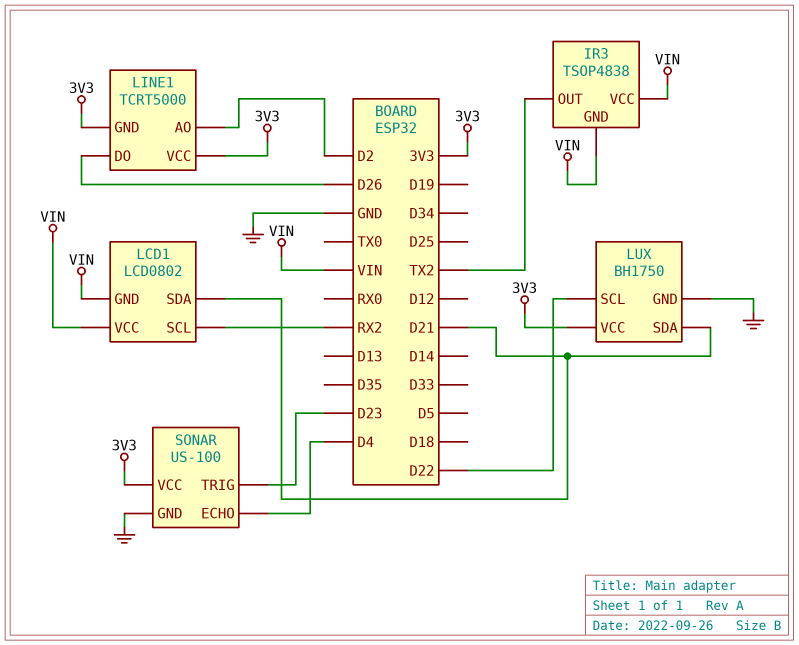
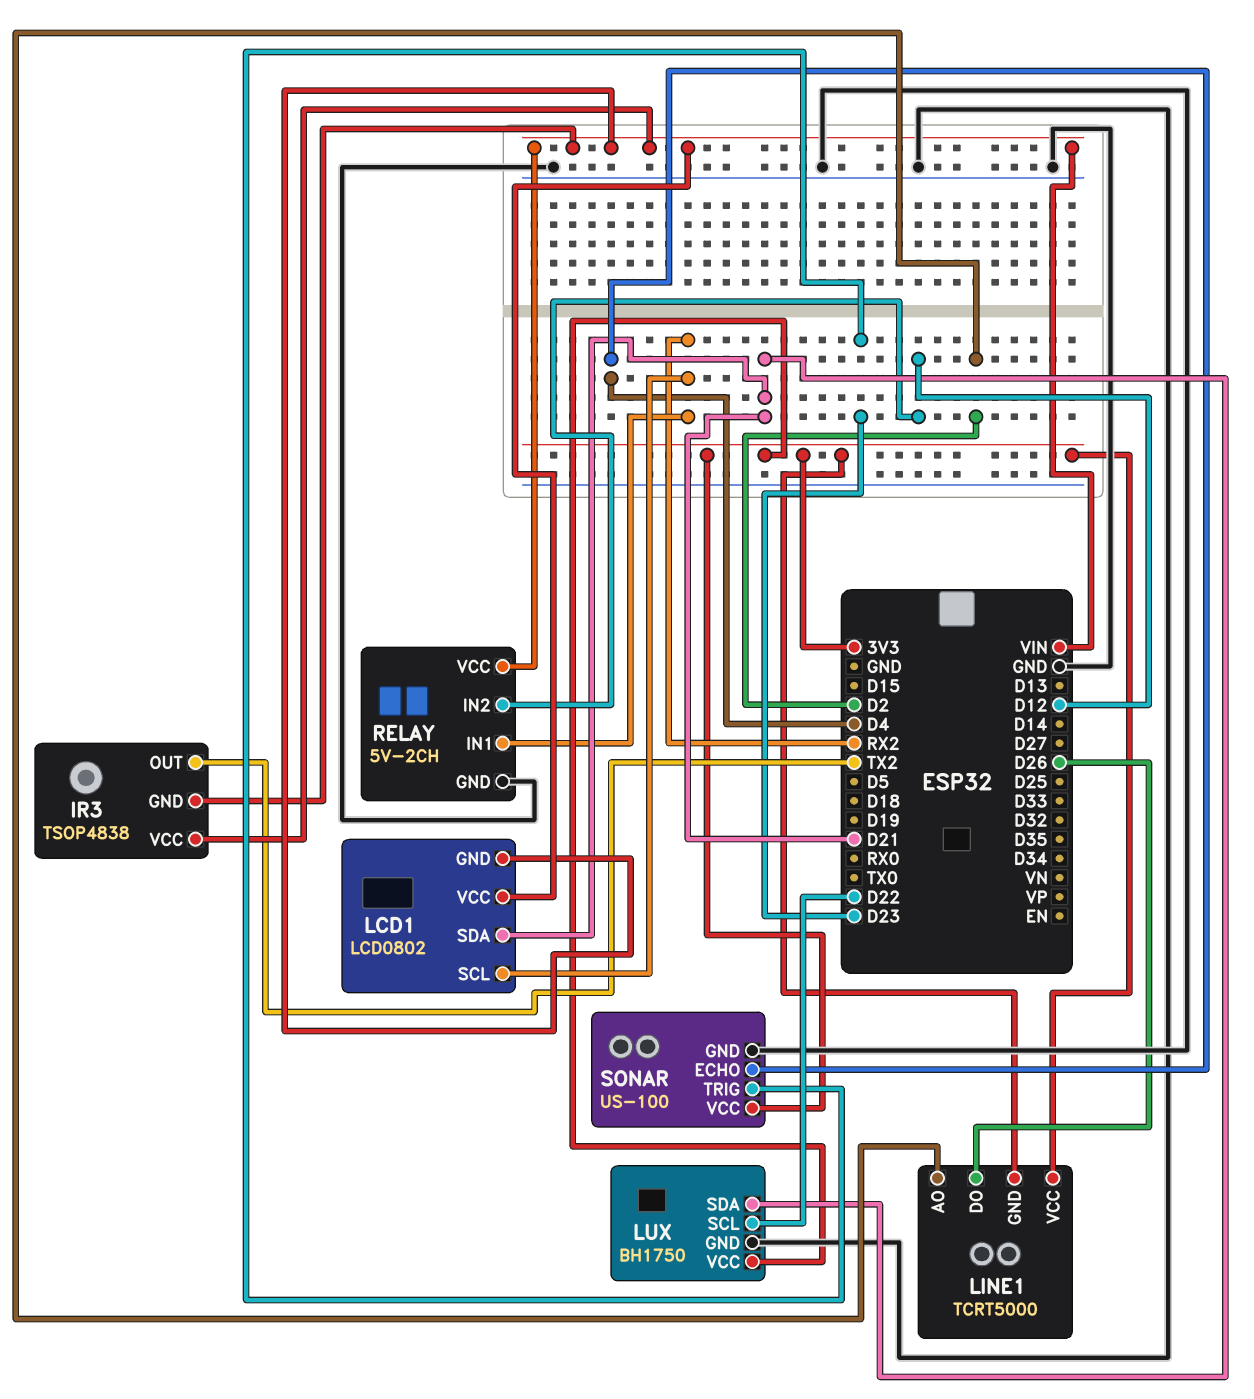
RELAY: none -> 5V-2CH
RELAY pin GND: none -> GND
RELAY pin IN1: none -> RX2
RELAY pin IN2: none -> D12
RELAY pin VCC: none -> VIN

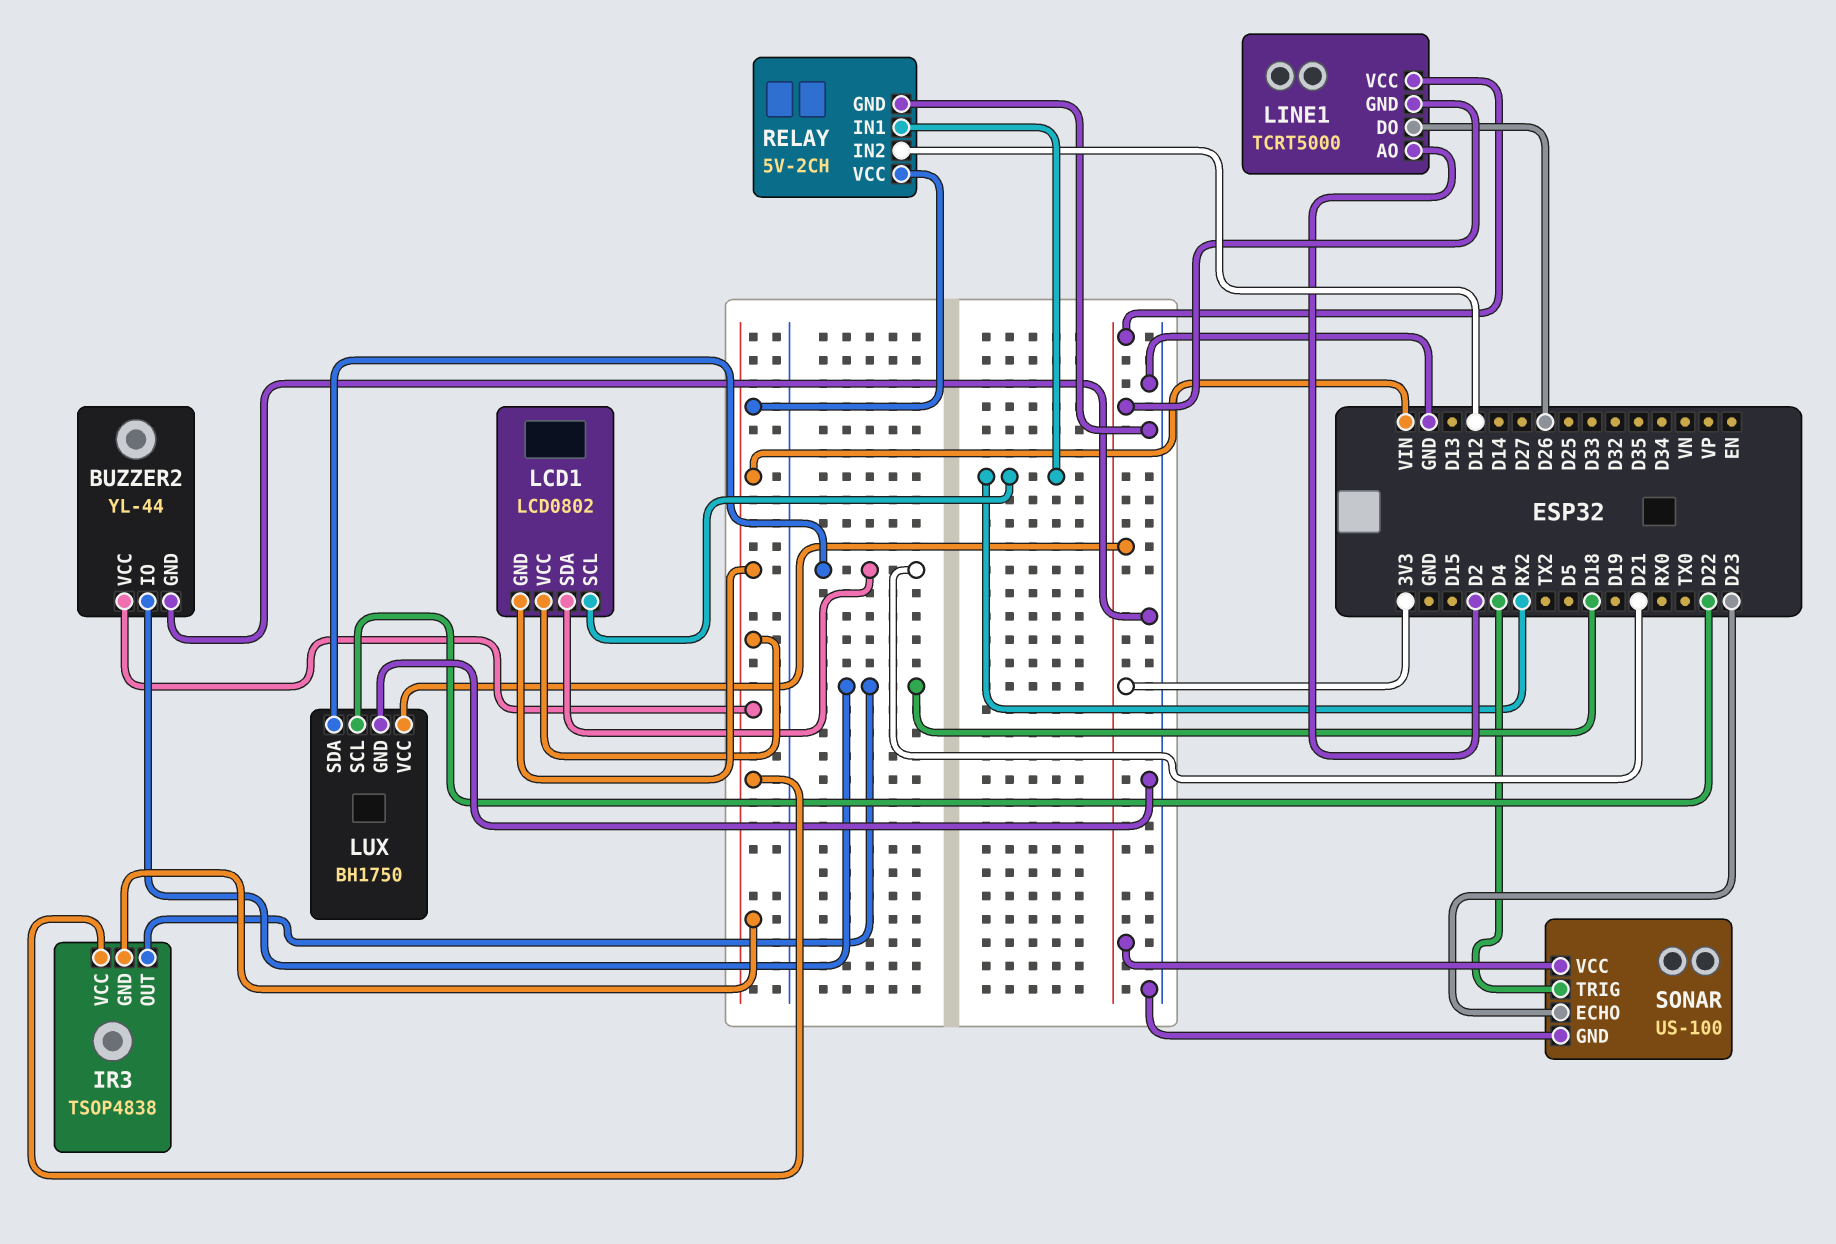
BUZZER2: none -> YL-44
BUZZER2 pin GND: none -> GND
BUZZER2 pin IO: none -> D18
BUZZER2 pin VCC: none -> VIN
IR3 pin OUT: TX2 -> D18
SONAR pin ECHO: D4 -> D23
SONAR pin TRIG: D23 -> D4

